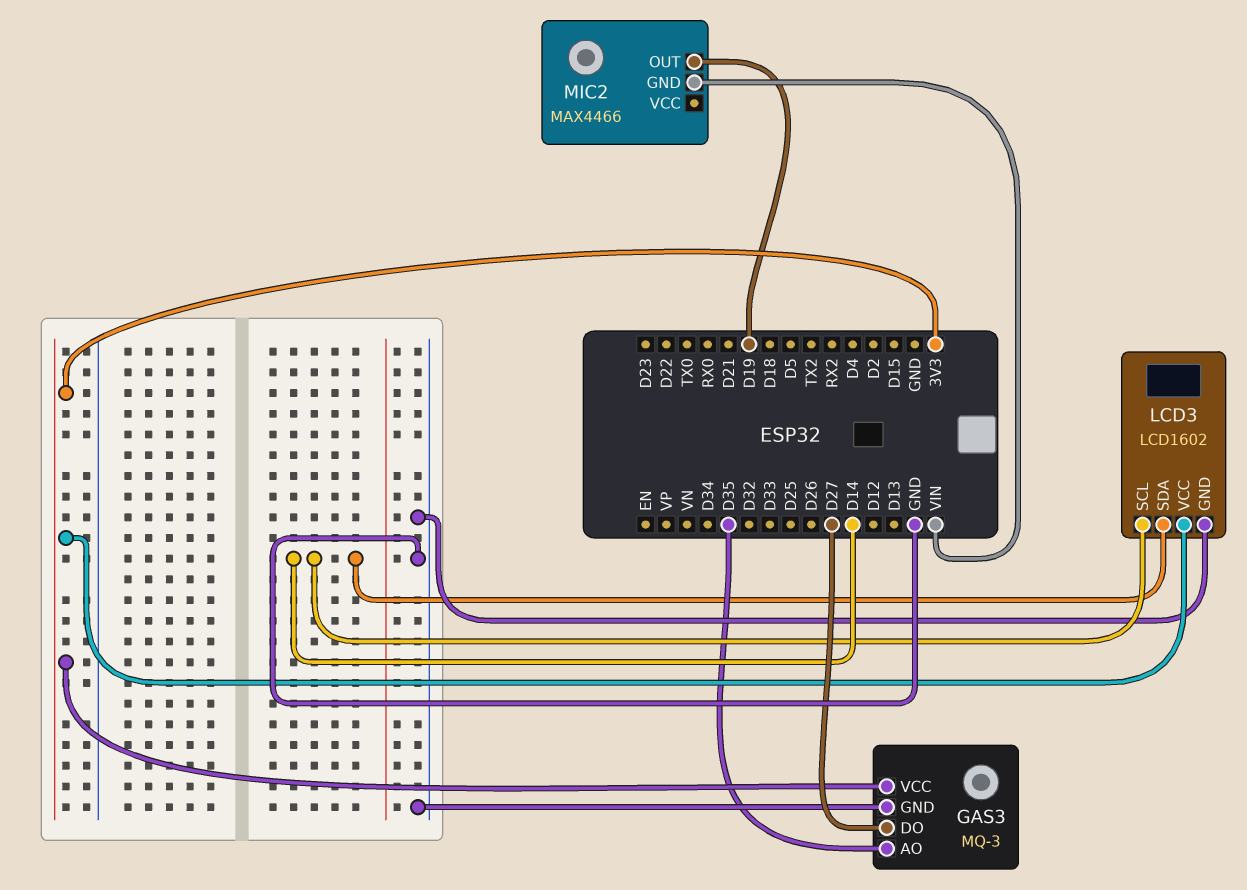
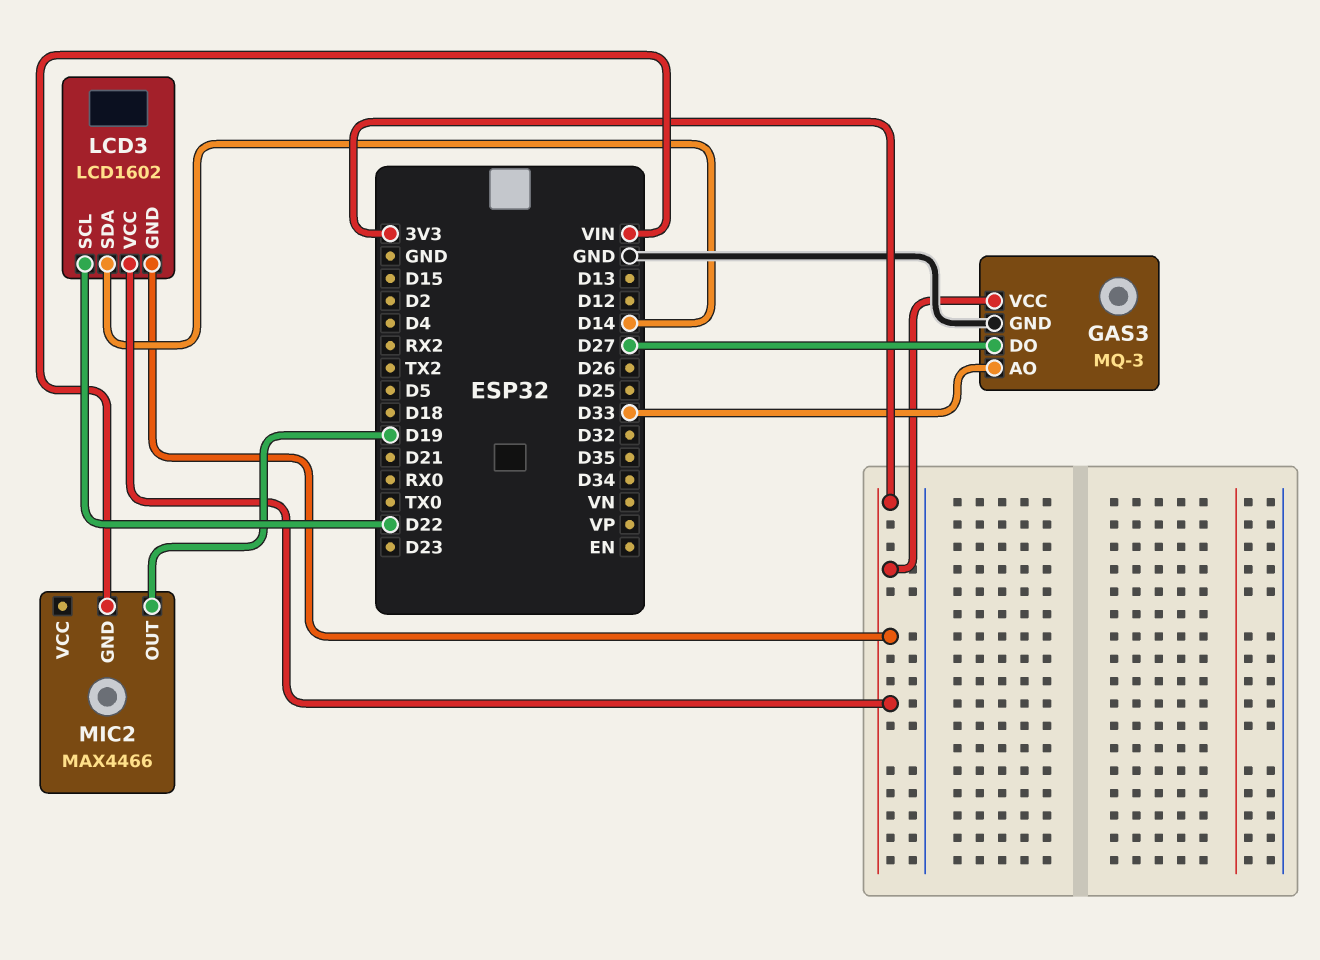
GAS3 pin AO: D35 -> D33
LCD3 pin GND: GND -> 3V3
LCD3 pin SCL: D14 -> D22

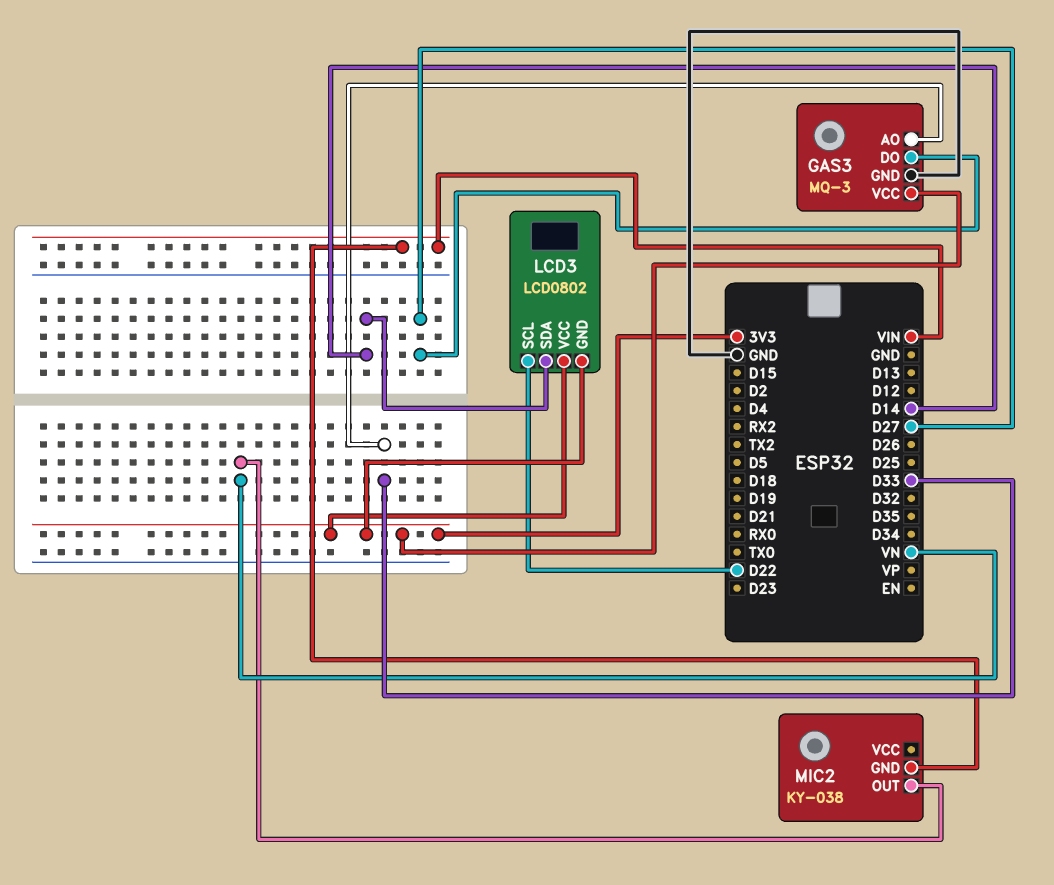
LCD3: LCD1602 -> LCD0802
MIC2: MAX4466 -> KY-038
MIC2 pin OUT: D19 -> VN

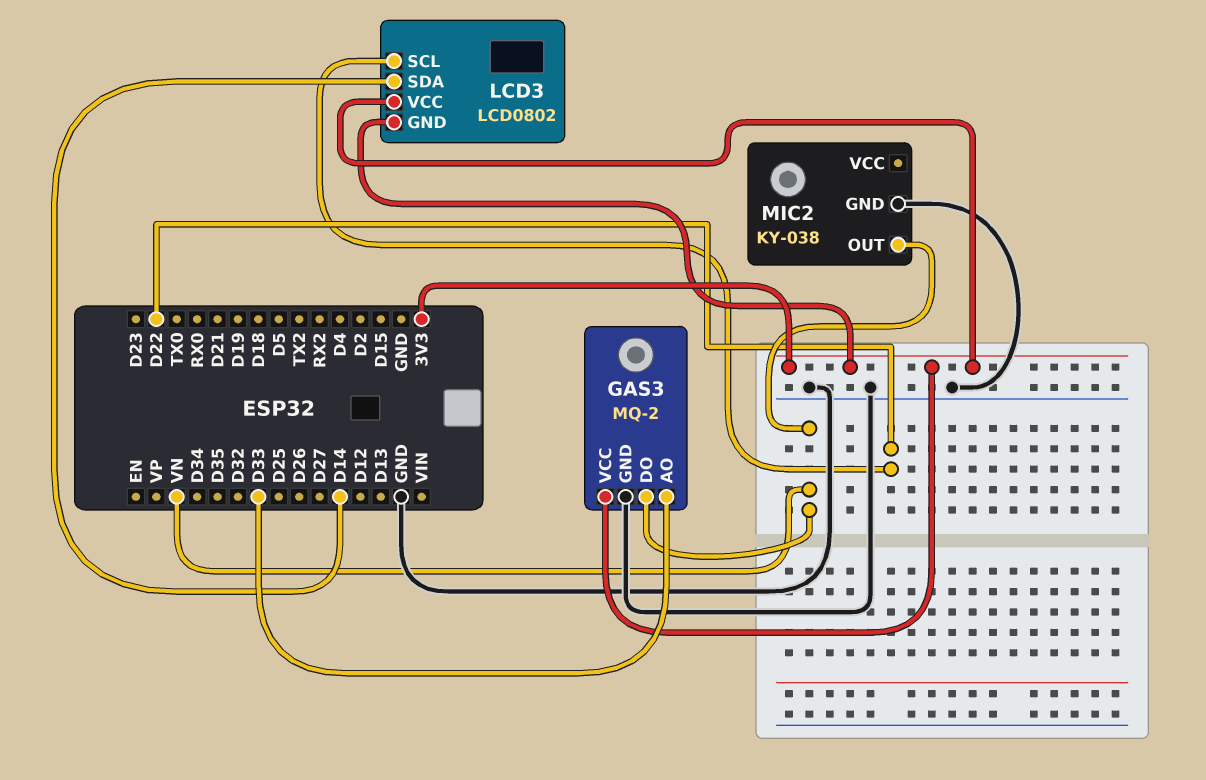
GAS3: MQ-3 -> MQ-2
GAS3 pin DO: D27 -> VN
MIC2 pin GND: VIN -> GND

